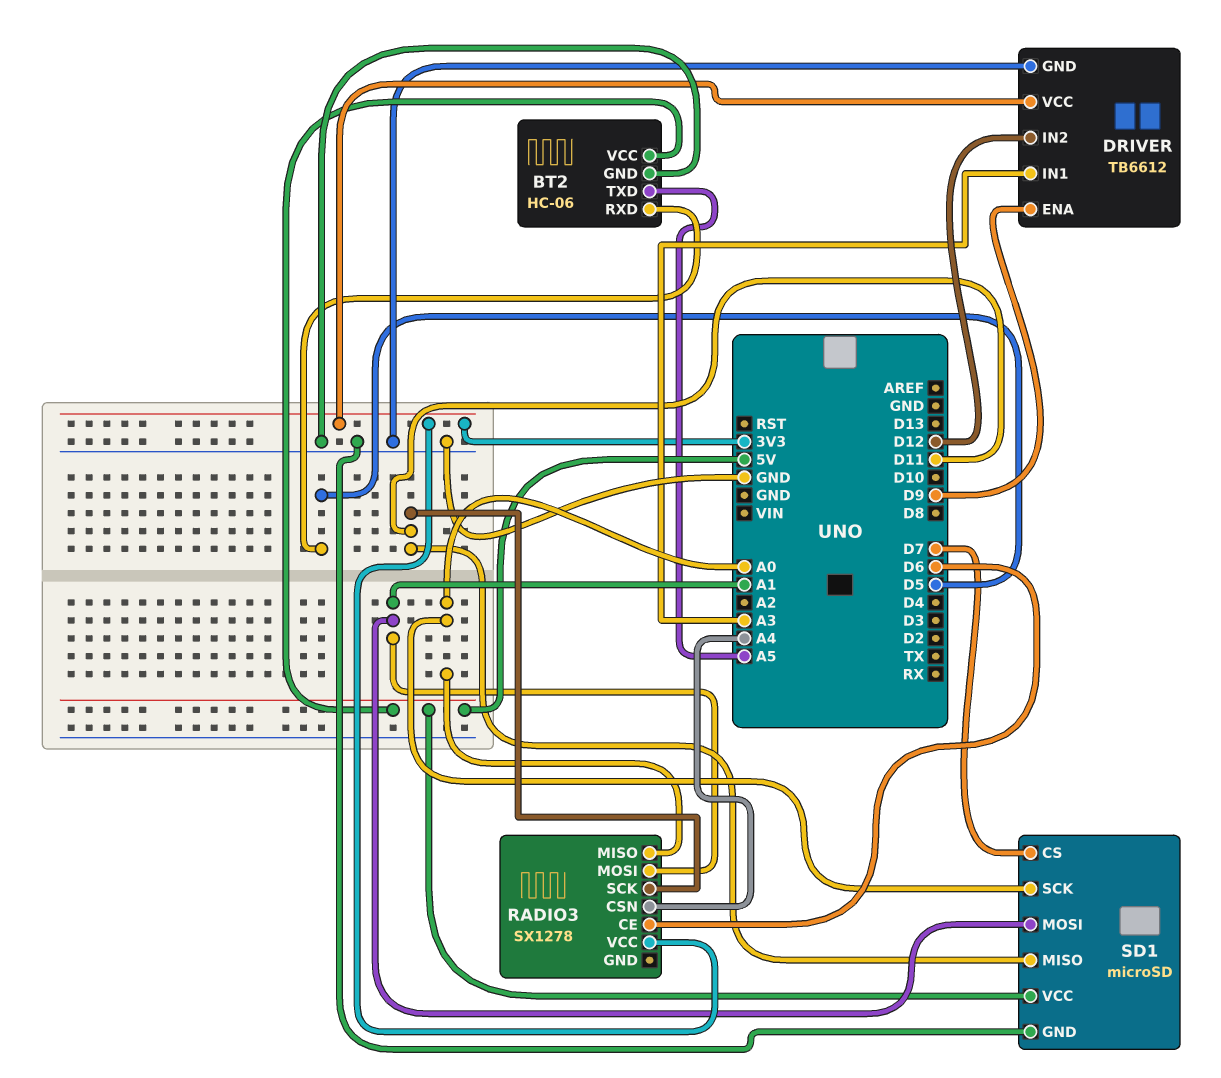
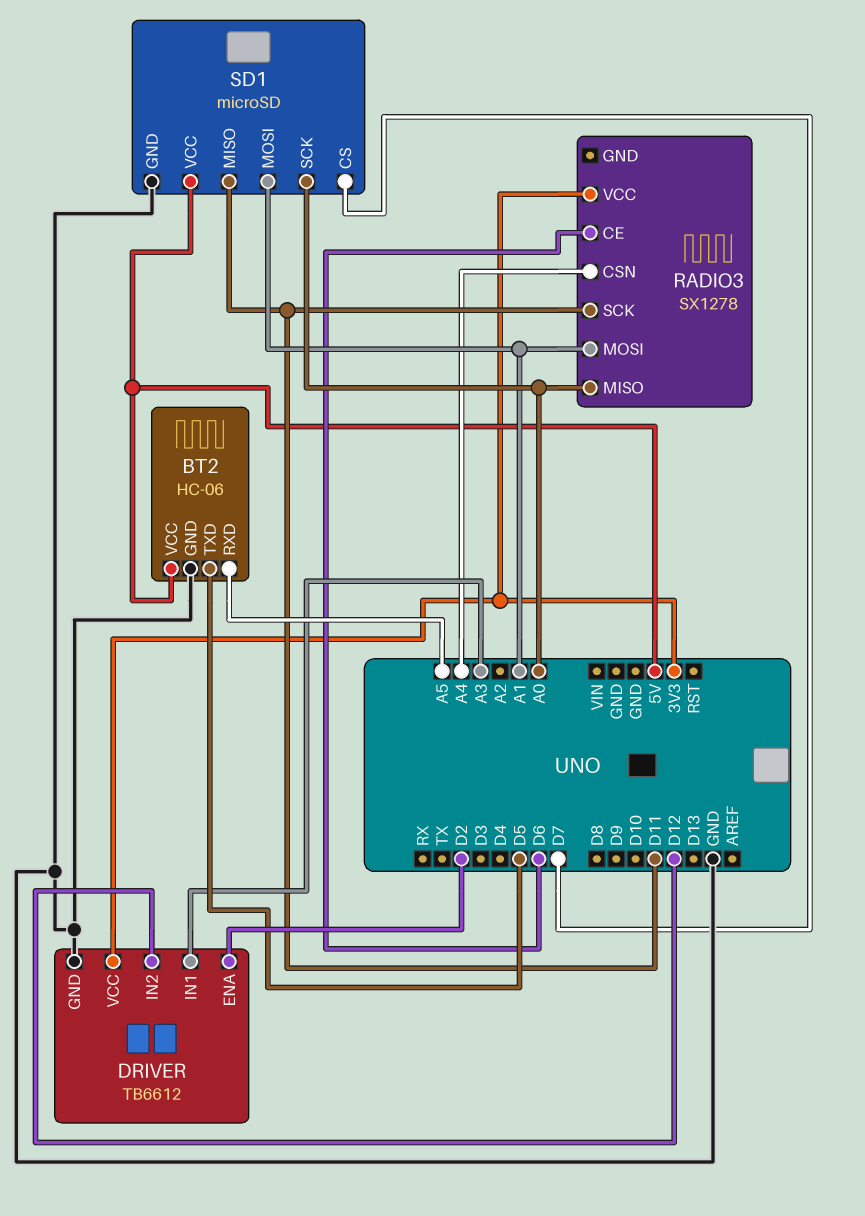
BT2 pin RXD: D5 -> A5
BT2 pin TXD: A5 -> D5
DRIVER pin ENA: D9 -> D2

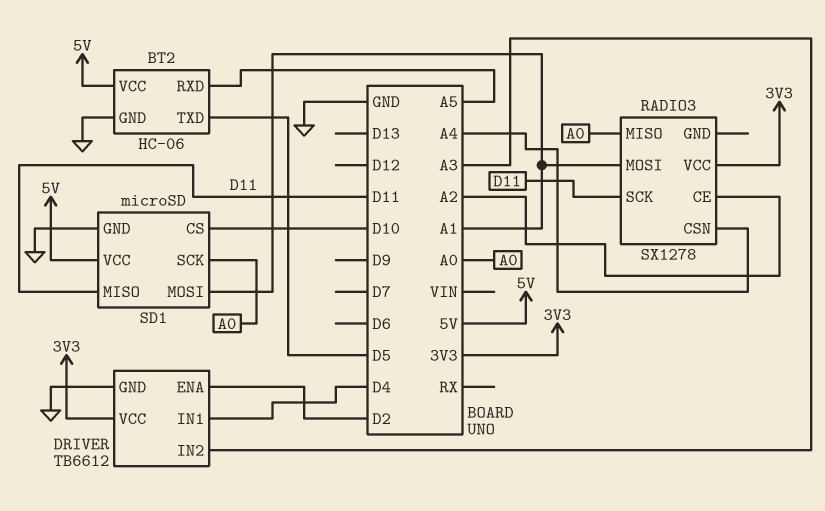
DRIVER pin IN1: A3 -> D4
DRIVER pin IN2: D12 -> A3
RADIO3 pin CE: D6 -> A2
SD1 pin CS: D7 -> D10

